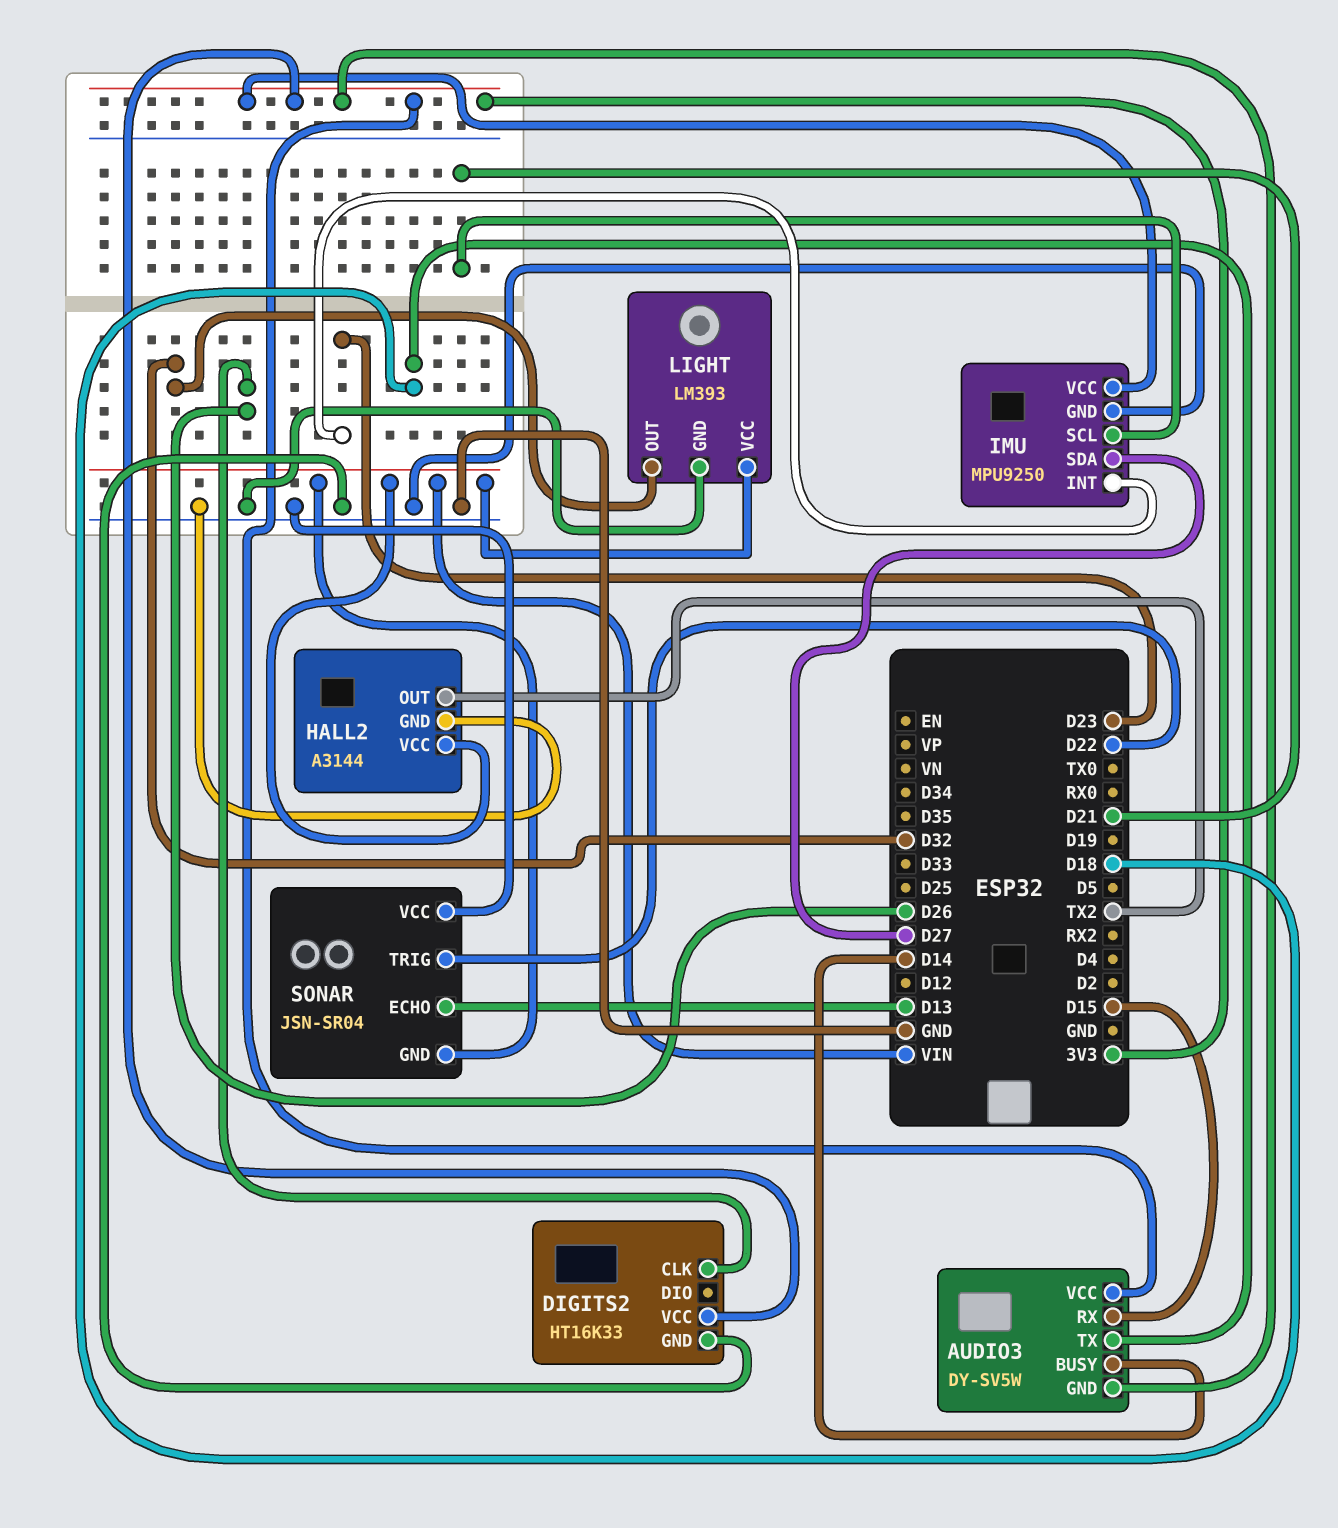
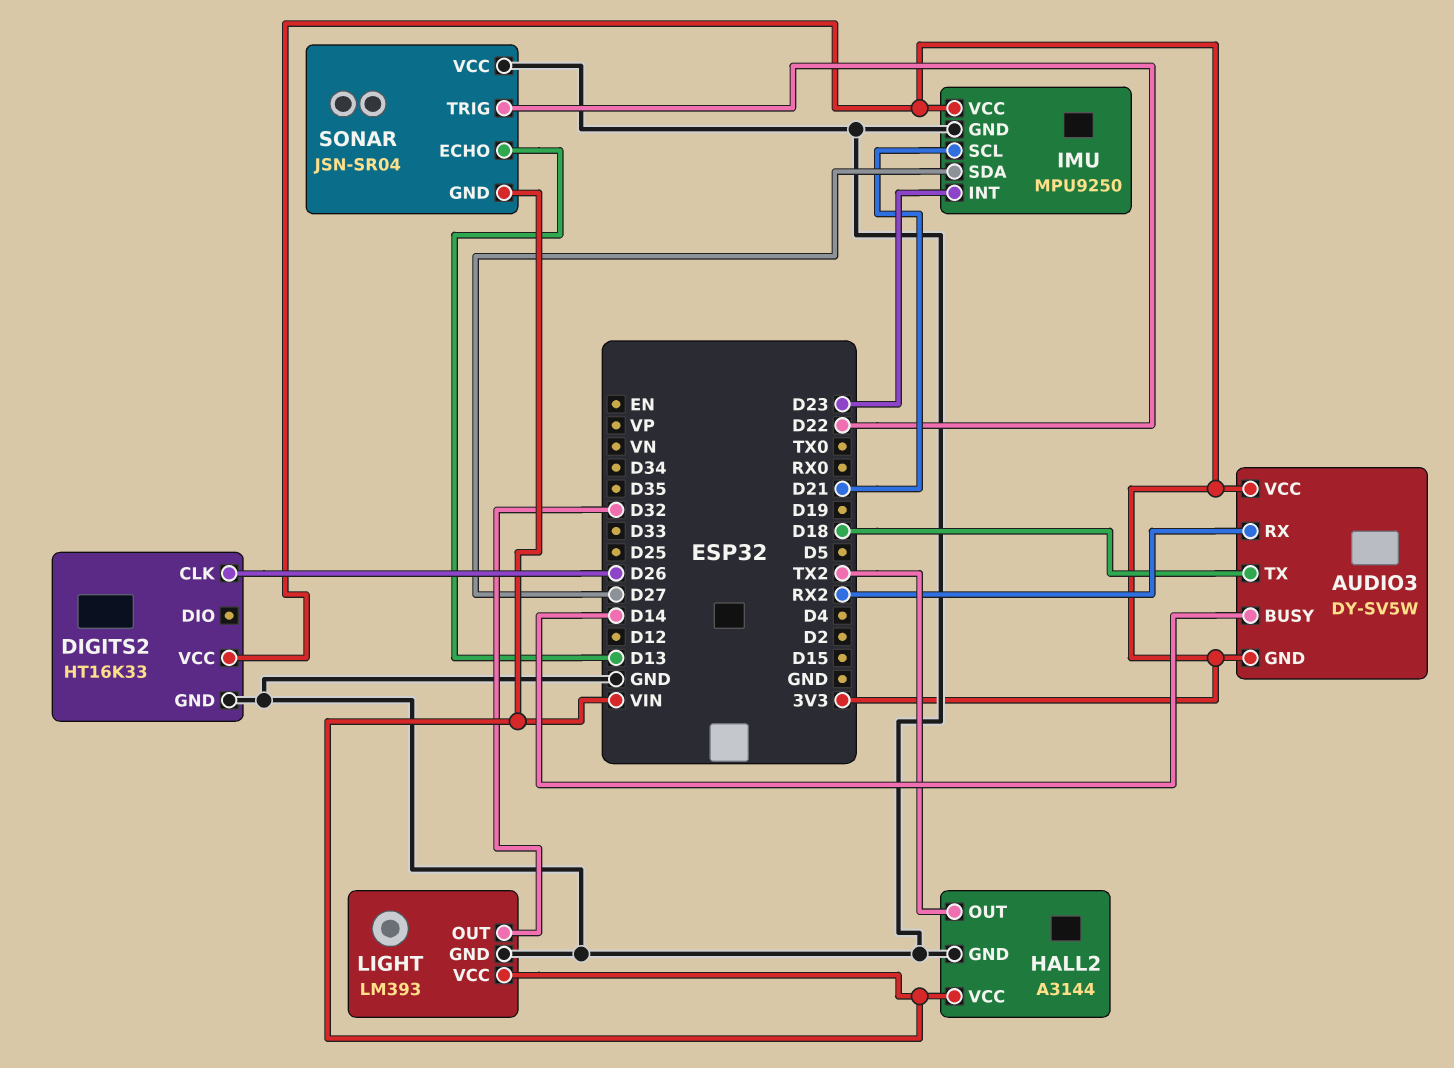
AUDIO3 pin RX: D15 -> RX2

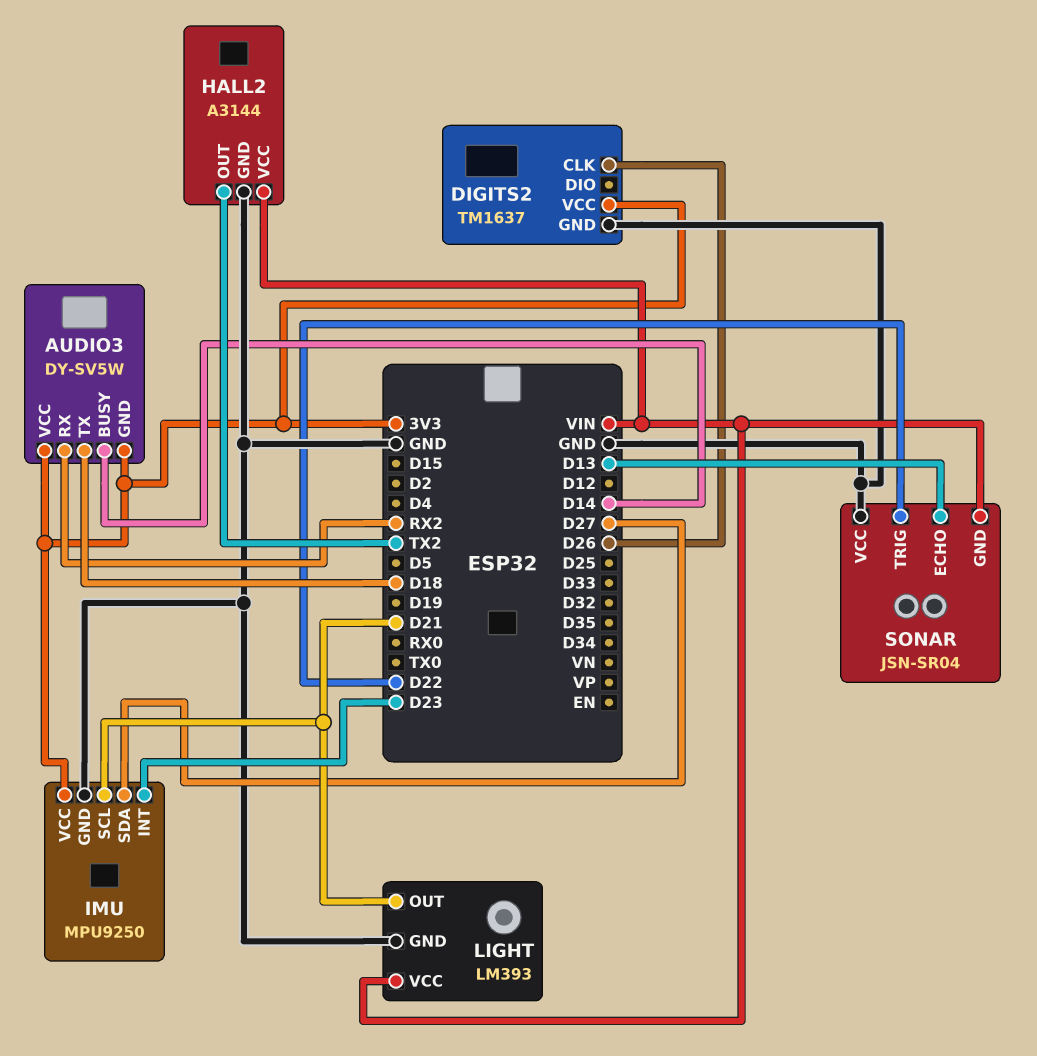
DIGITS2: HT16K33 -> TM1637
LIGHT pin OUT: D32 -> D21

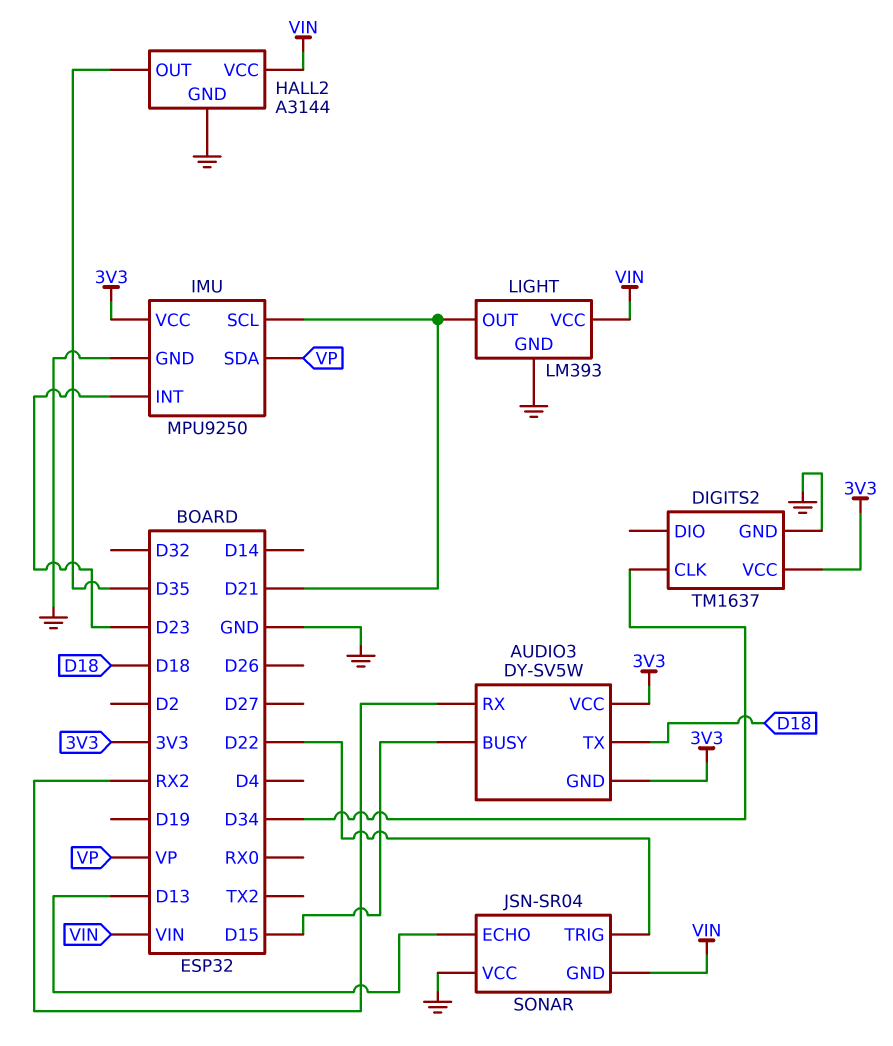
AUDIO3 pin BUSY: D14 -> D15
DIGITS2 pin CLK: D26 -> D34
HALL2 pin OUT: TX2 -> D35
IMU pin SDA: D27 -> VP

